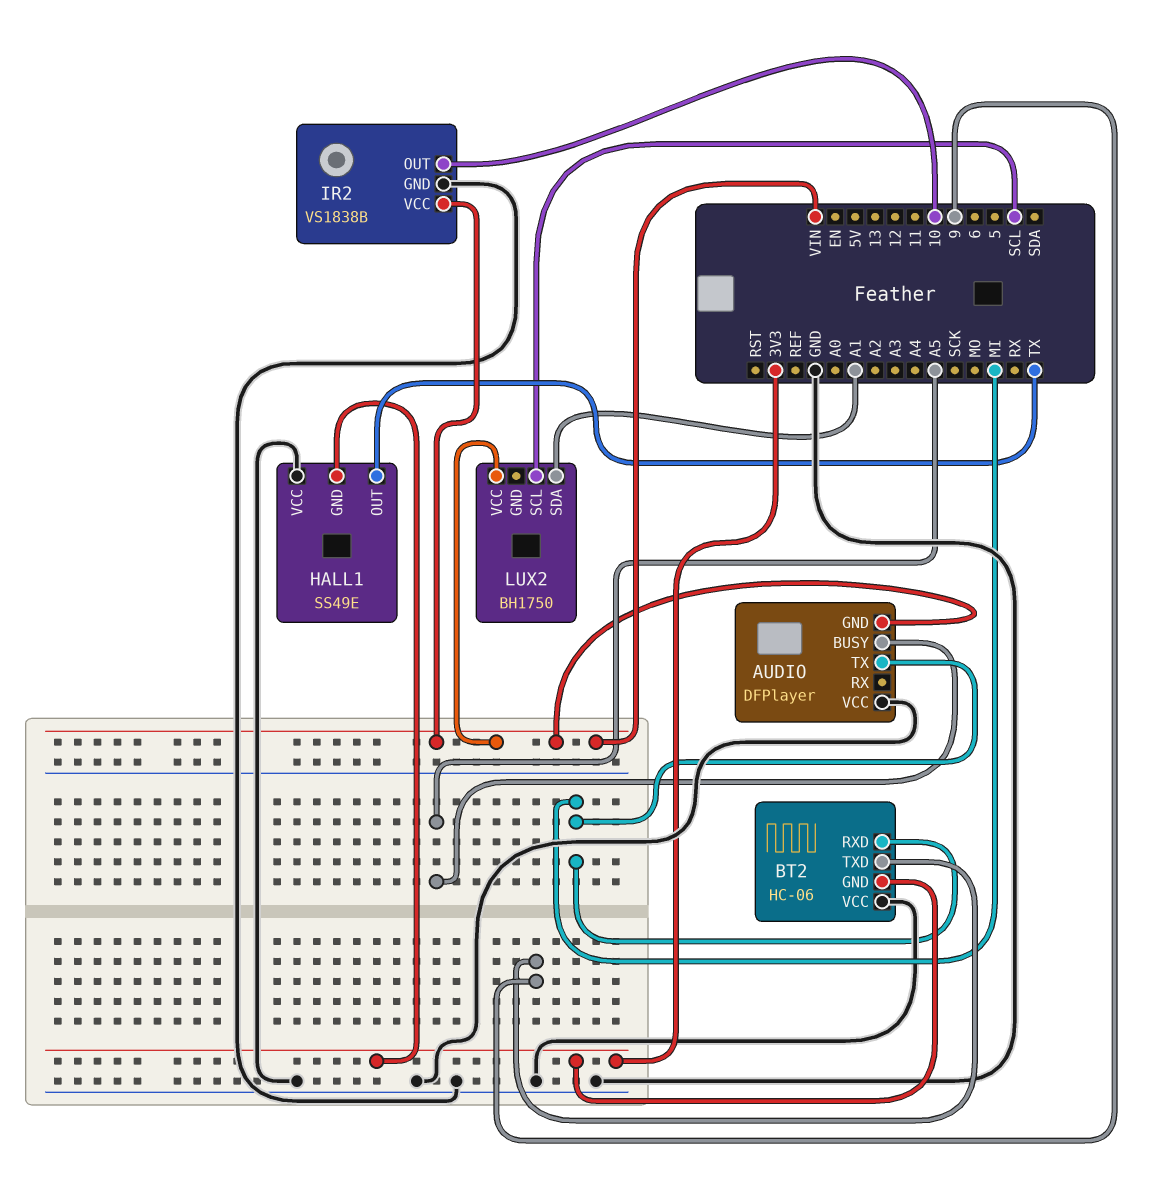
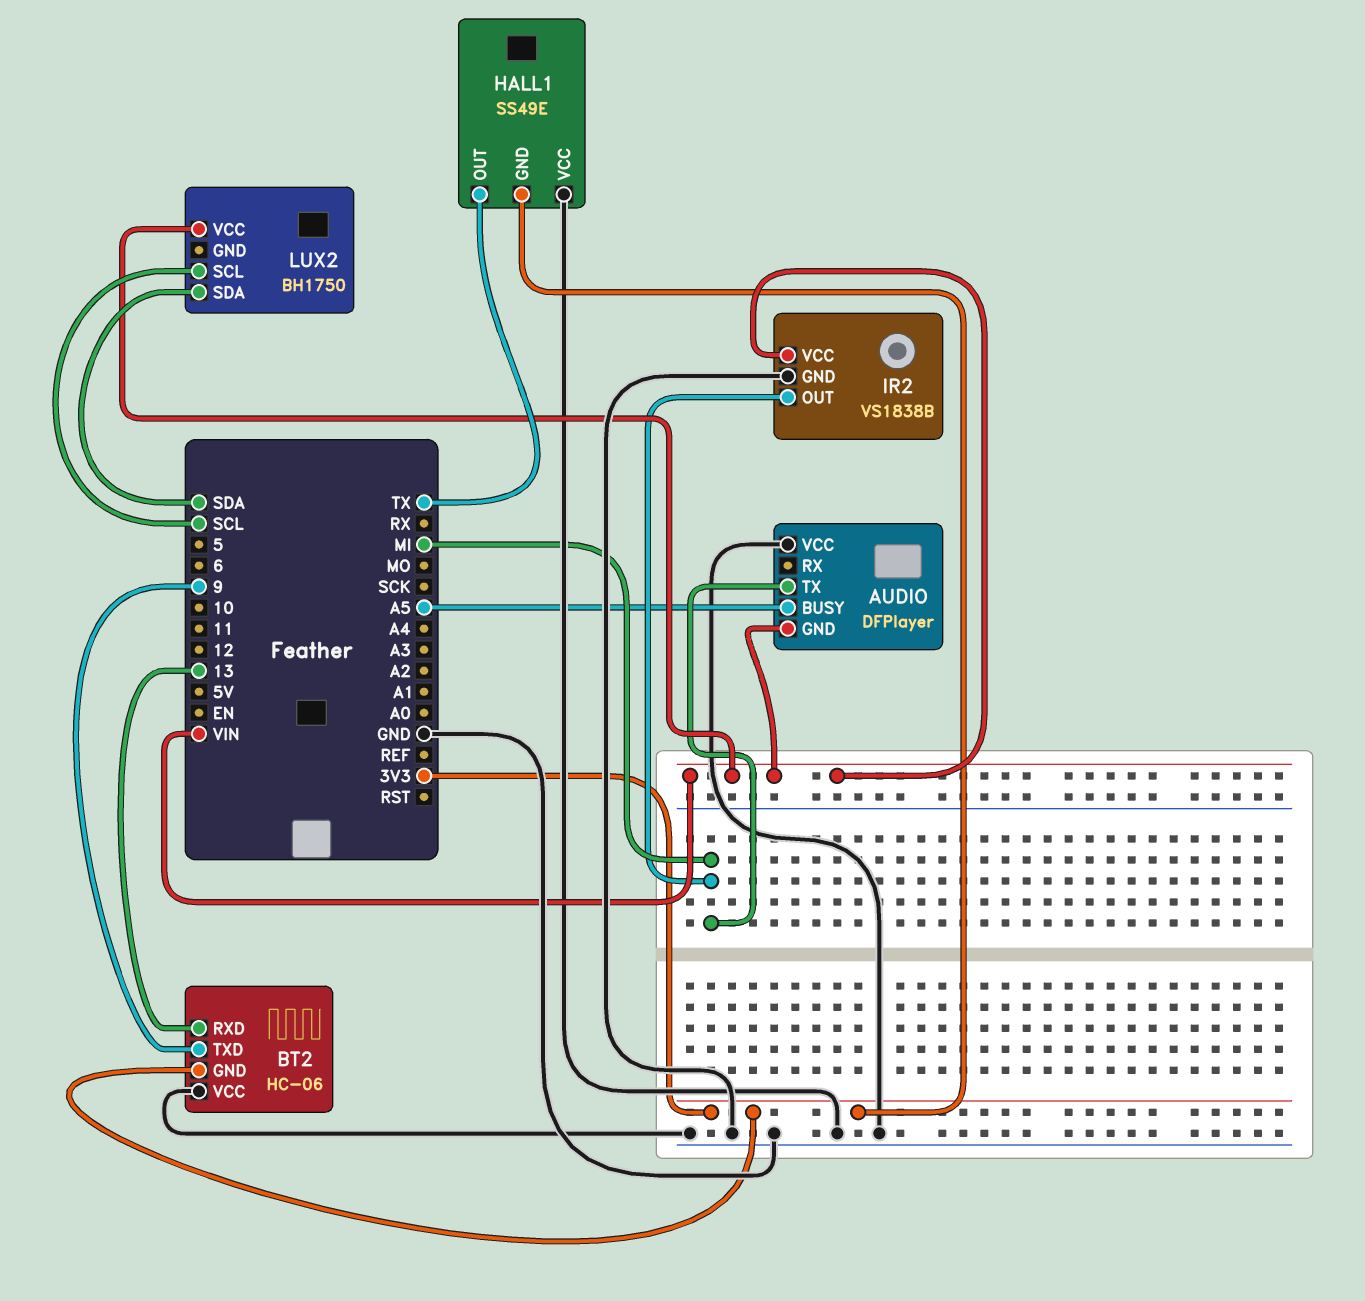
BT2 pin RXD: MI -> 13
IR2 pin OUT: 10 -> MI
LUX2 pin SDA: A1 -> SDA

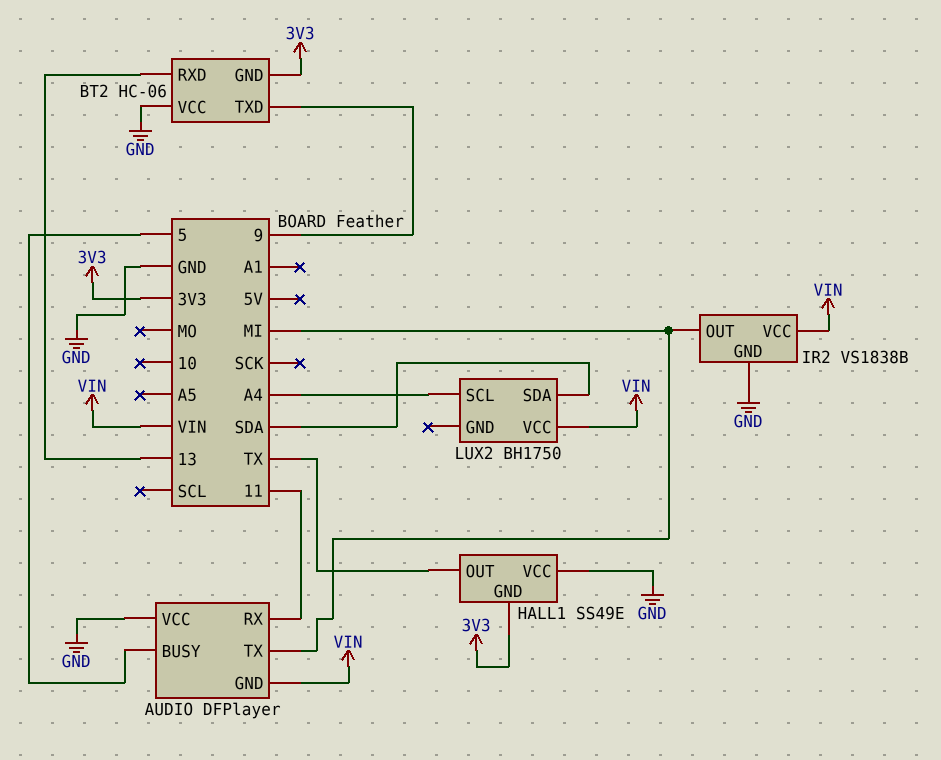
AUDIO pin BUSY: A5 -> 5
AUDIO pin RX: none -> 11
LUX2 pin SCL: SCL -> A4

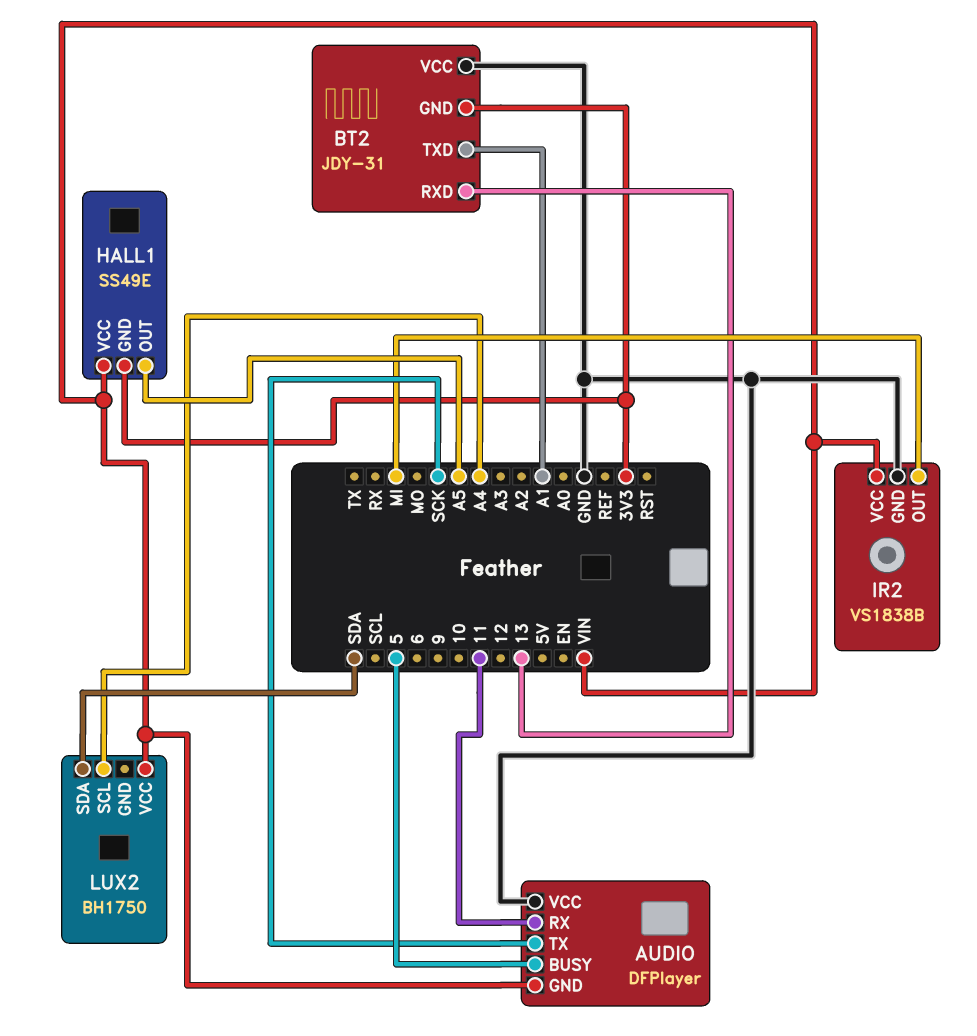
AUDIO pin TX: MI -> SCK
BT2: HC-06 -> JDY-31
BT2 pin TXD: 9 -> A1
HALL1 pin OUT: TX -> A5
HALL1 pin VCC: GND -> VIN

